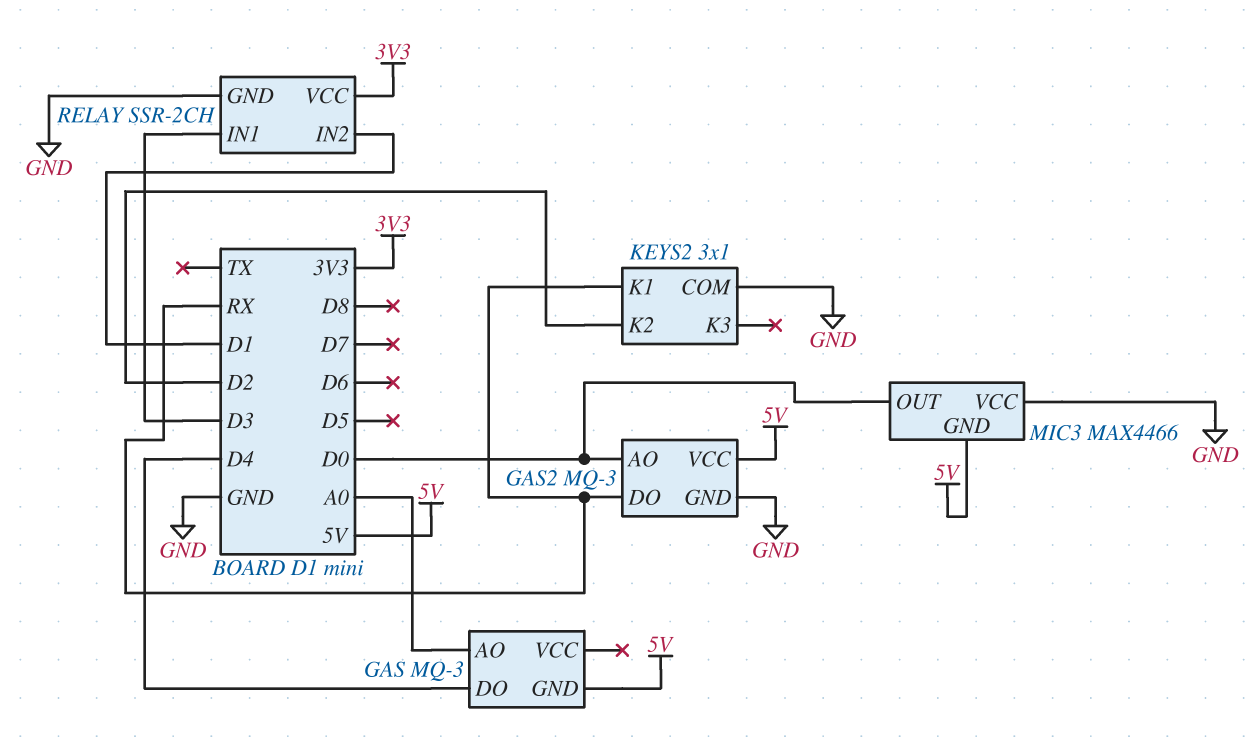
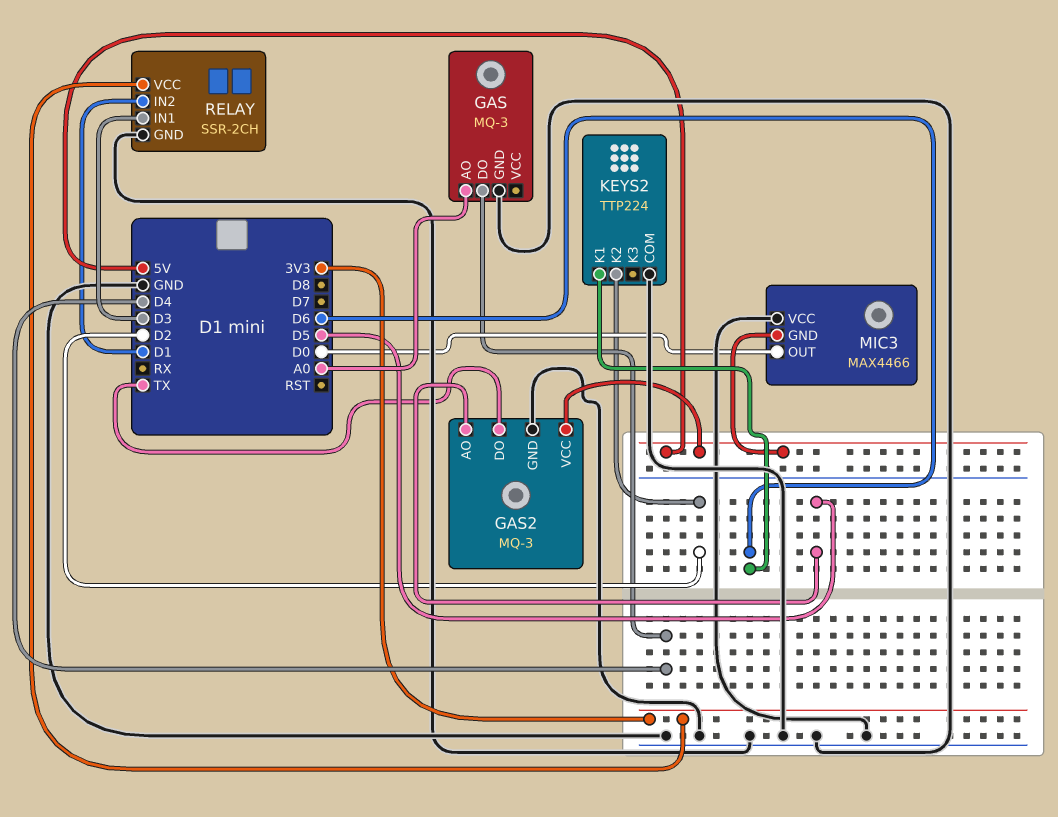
GAS pin GND: 5V -> GND
GAS2 pin AO: D0 -> D5
GAS2 pin DO: RX -> TX
KEYS2: 3x1 -> TTP224
KEYS2 pin K1: RX -> D6

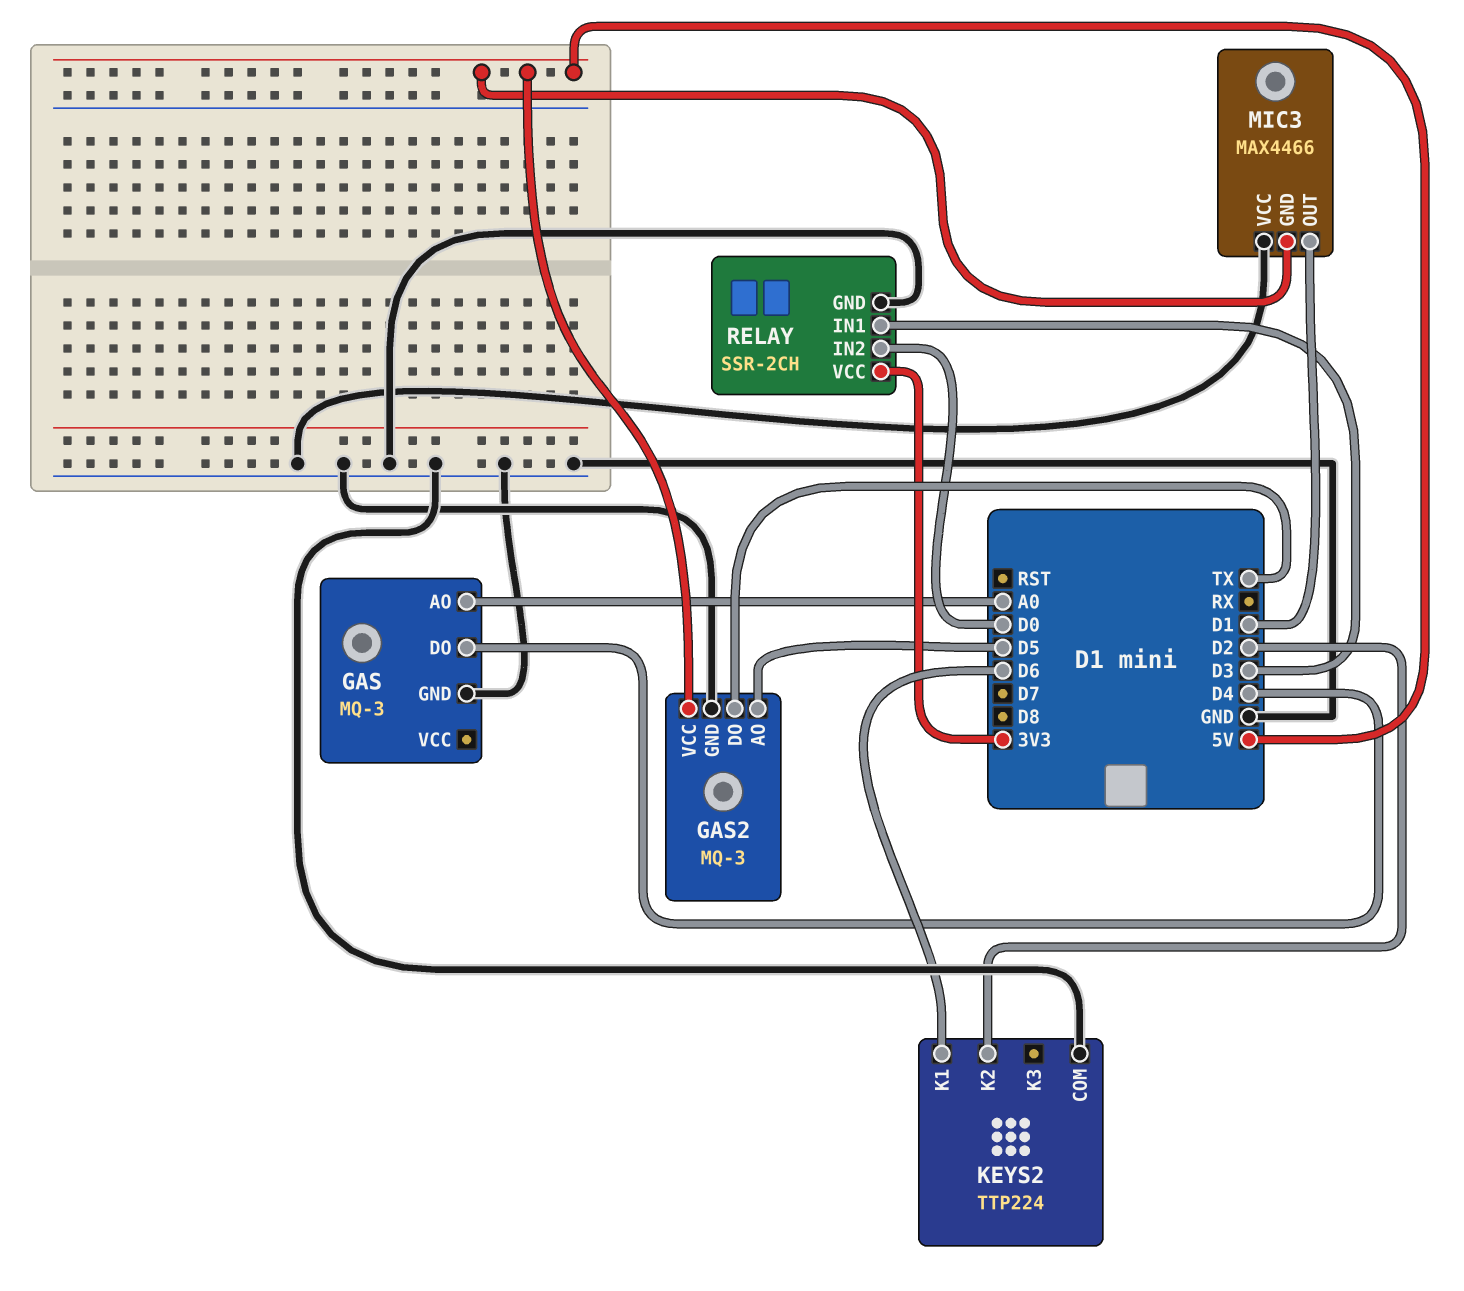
MIC3 pin OUT: D0 -> D1
RELAY pin IN2: D1 -> D0

